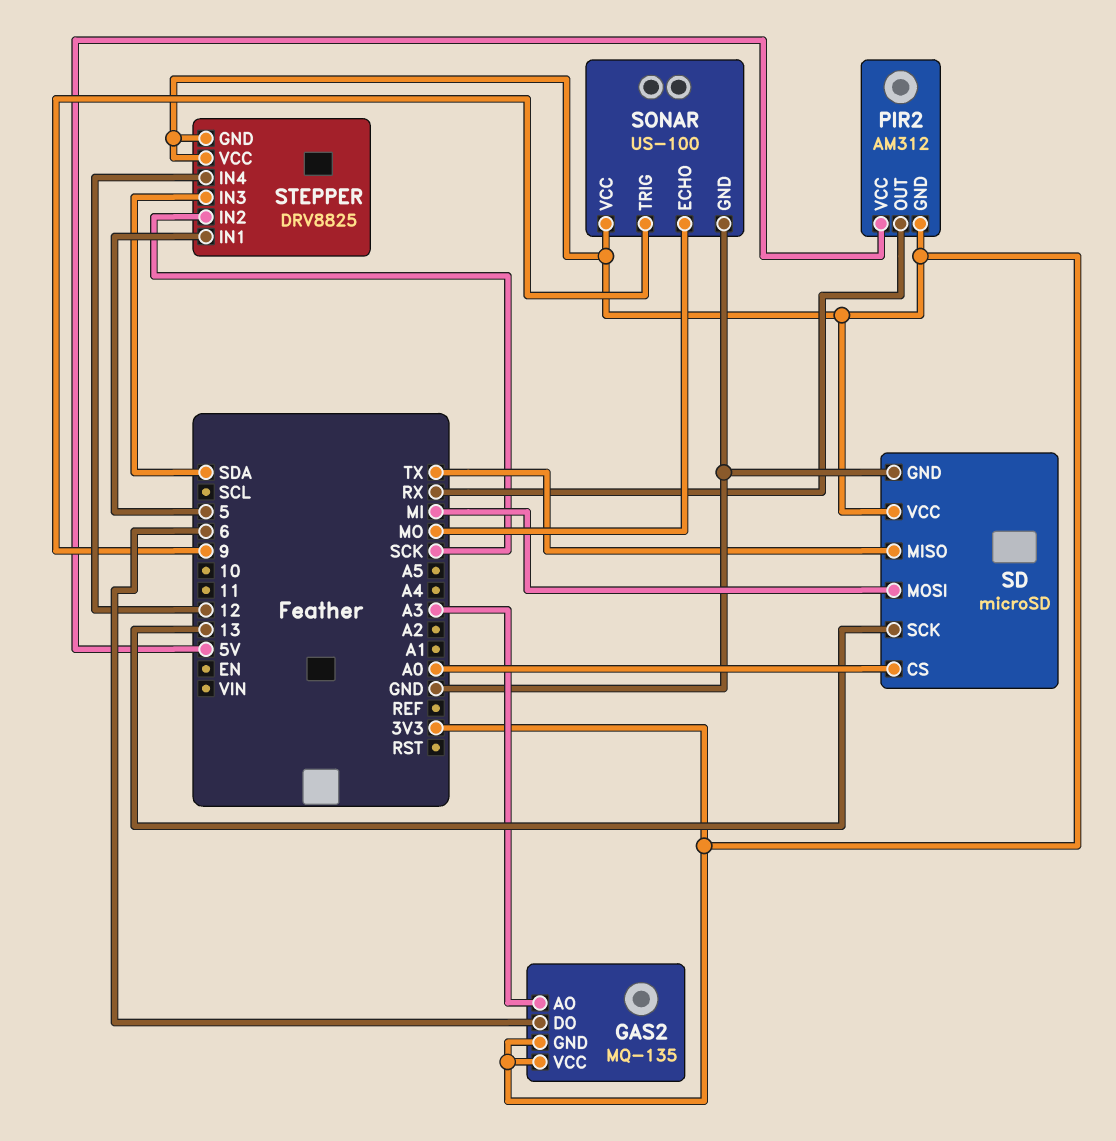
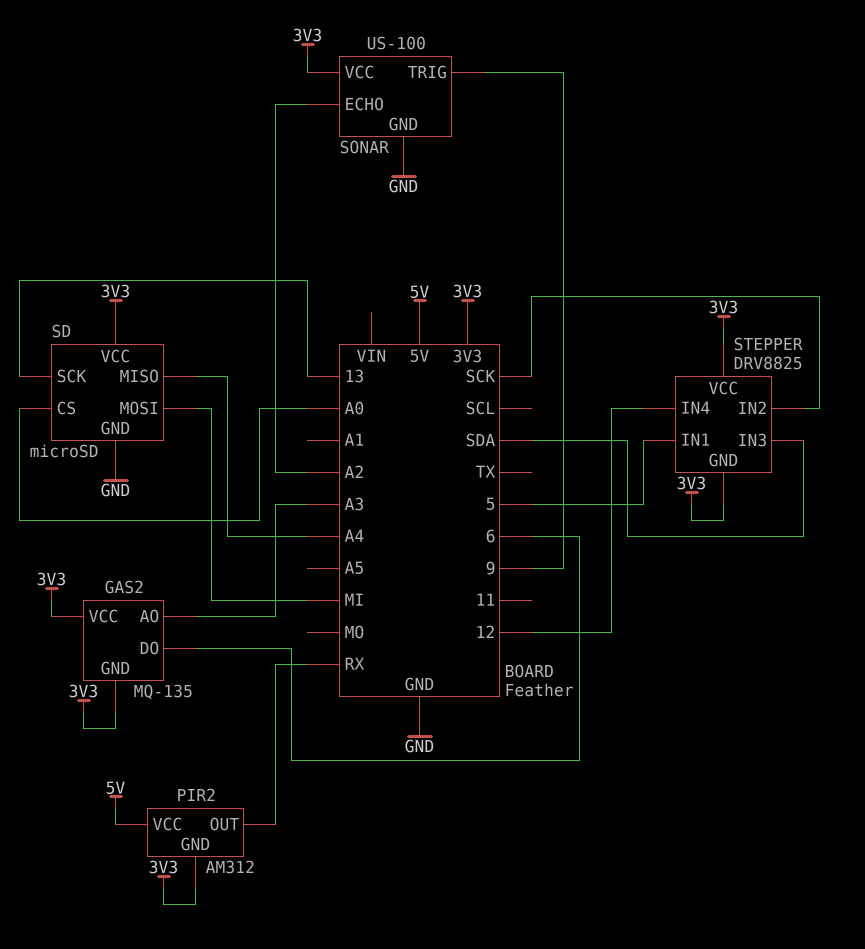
SD pin MISO: TX -> A4
SONAR pin ECHO: MO -> A2

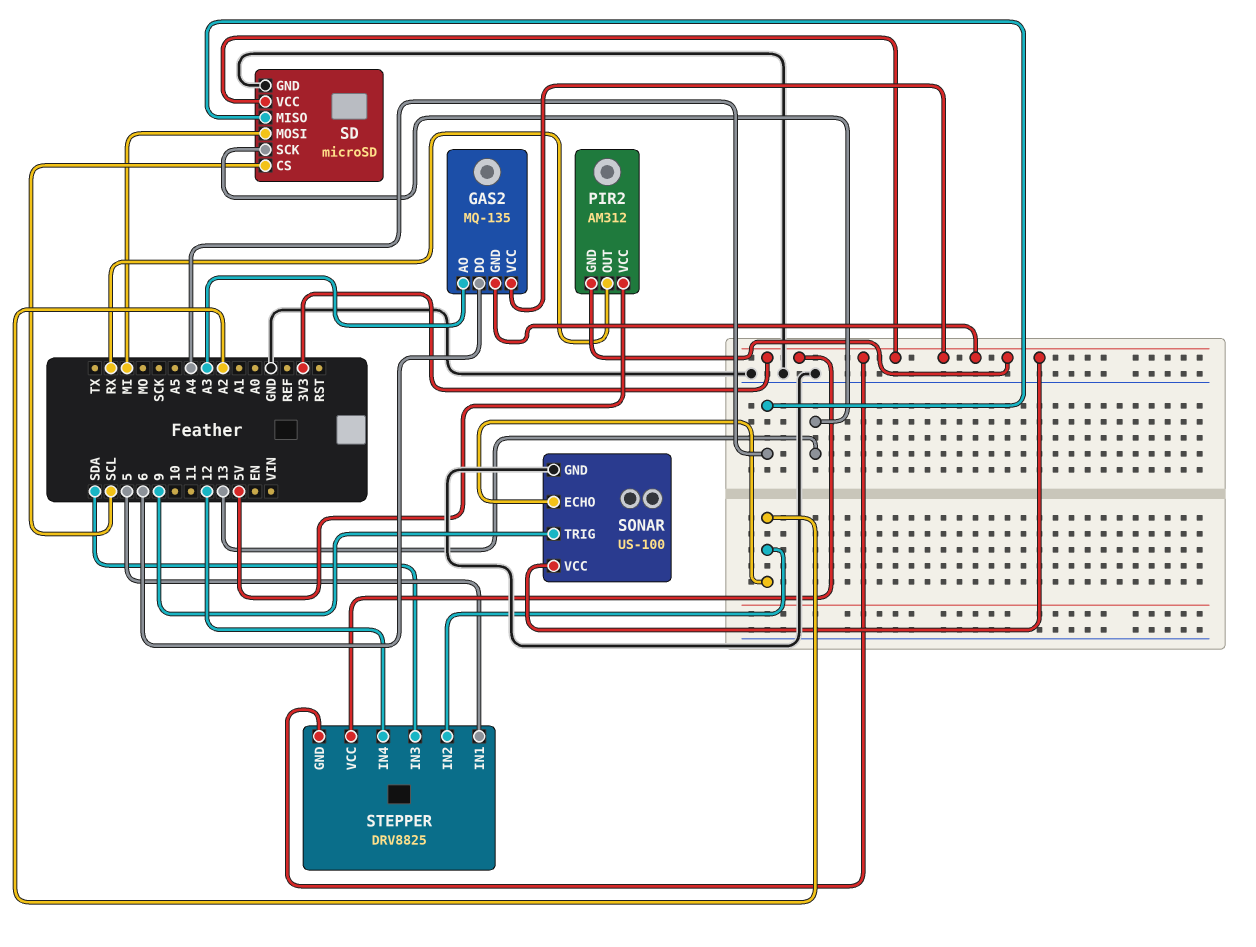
SD pin CS: A0 -> SCL
STEPPER pin IN2: SCK -> A2

